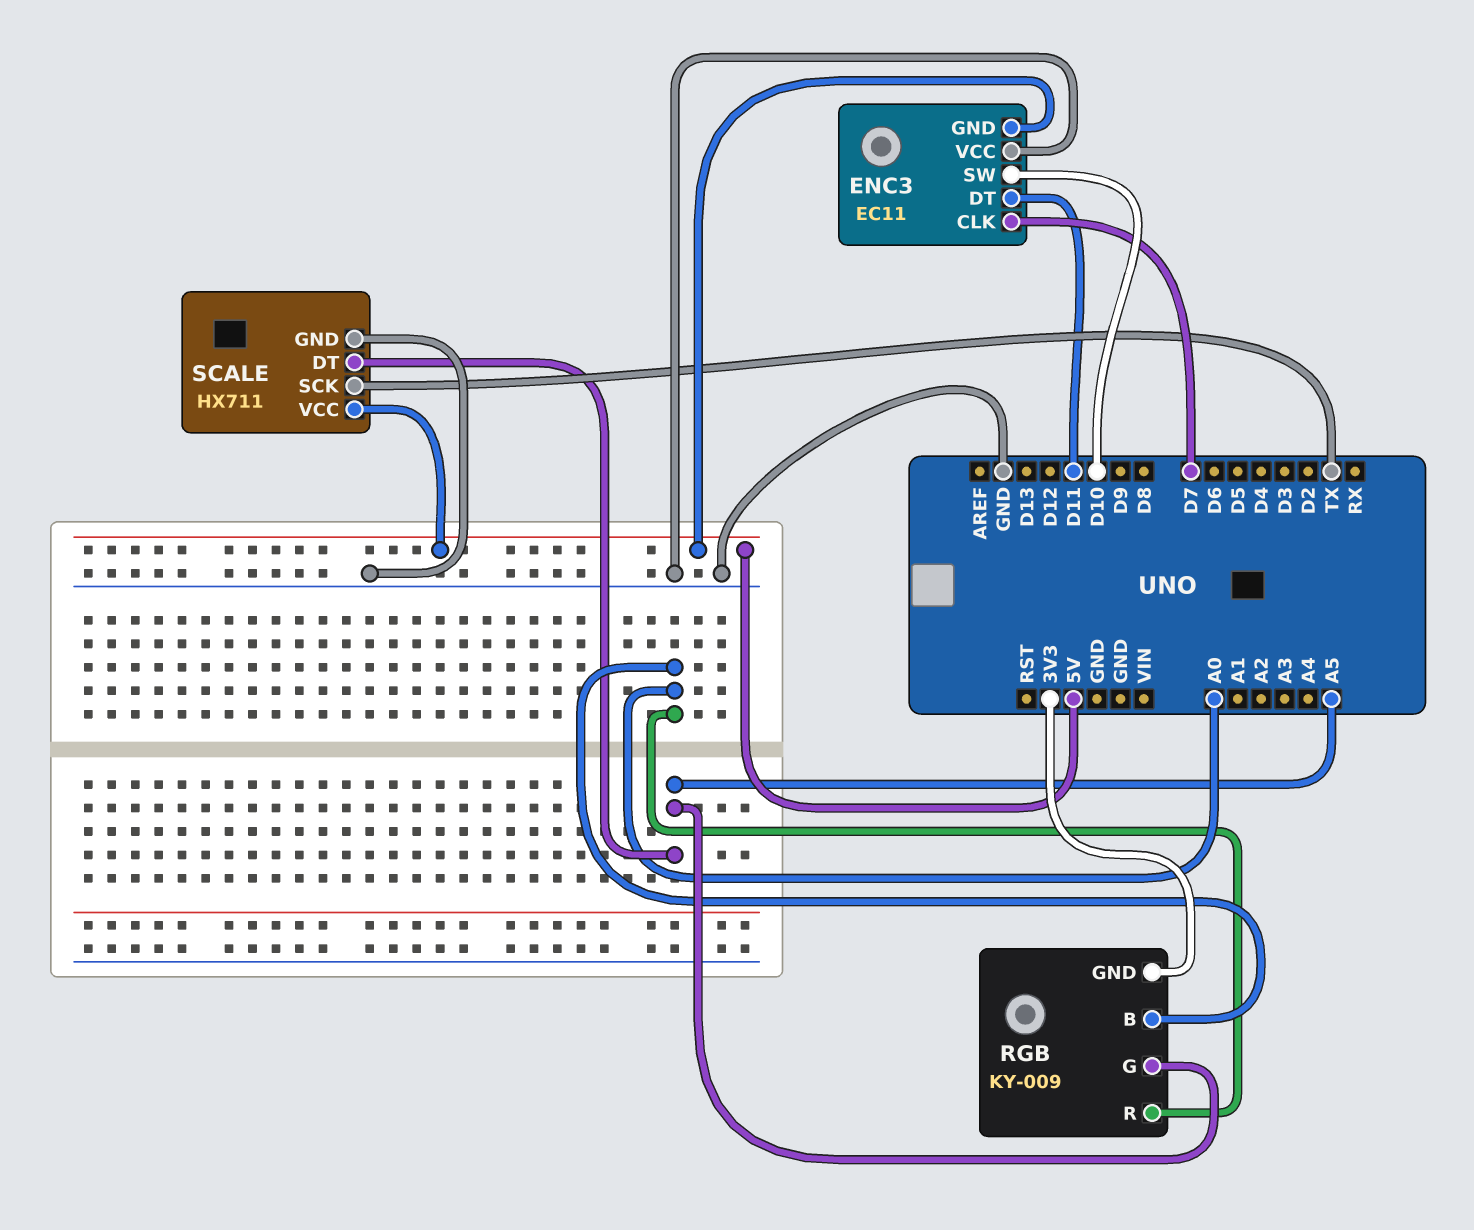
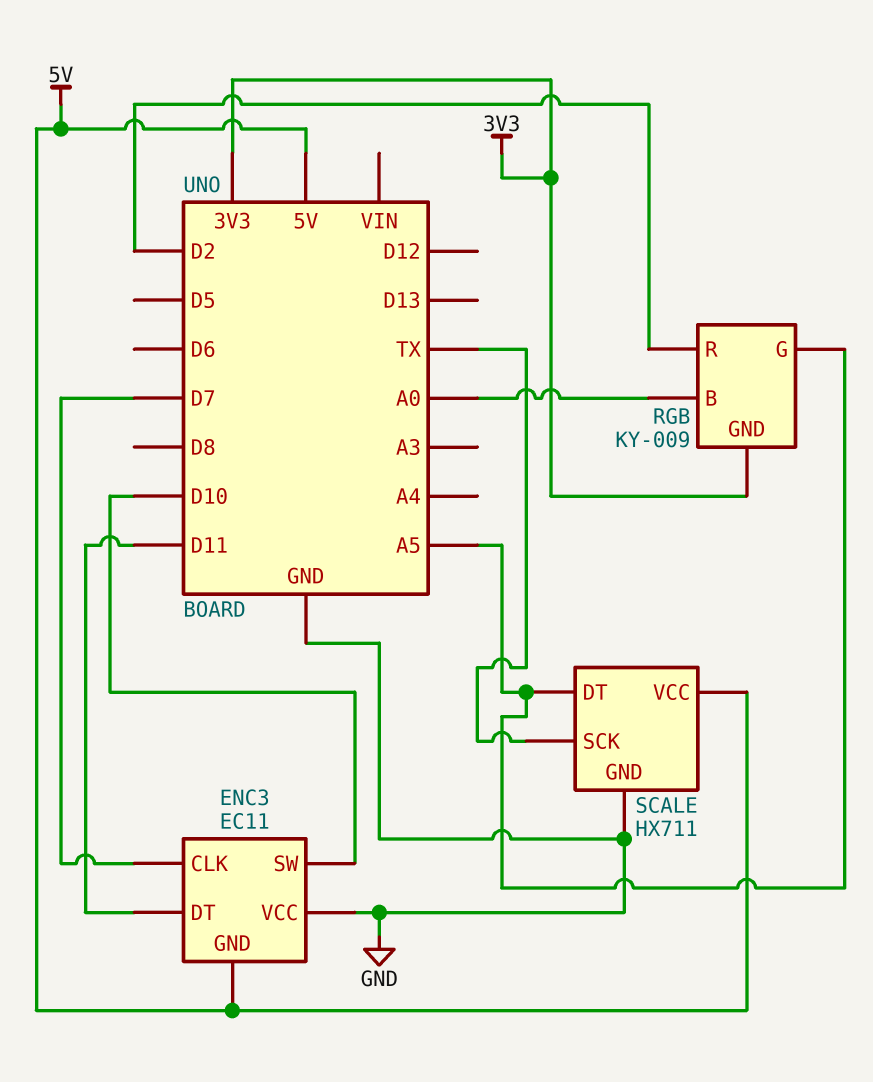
RGB pin R: A0 -> D2

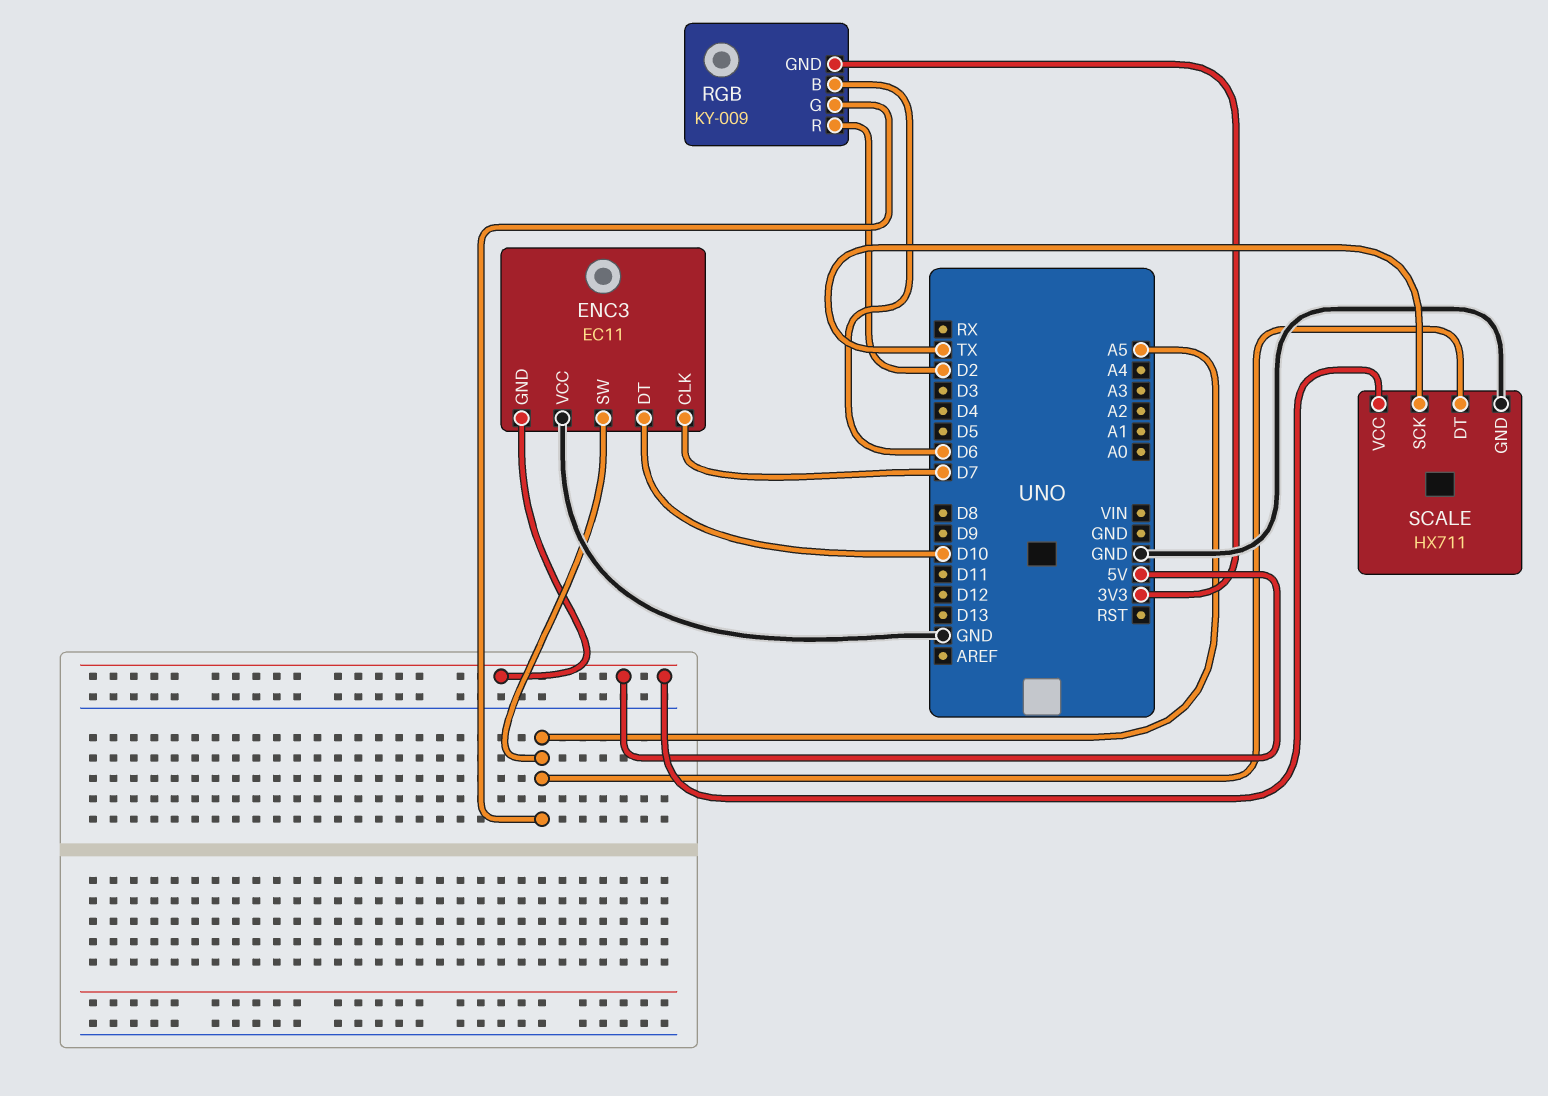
ENC3 pin DT: D11 -> D10
ENC3 pin SW: D10 -> A5
RGB pin B: A0 -> D6

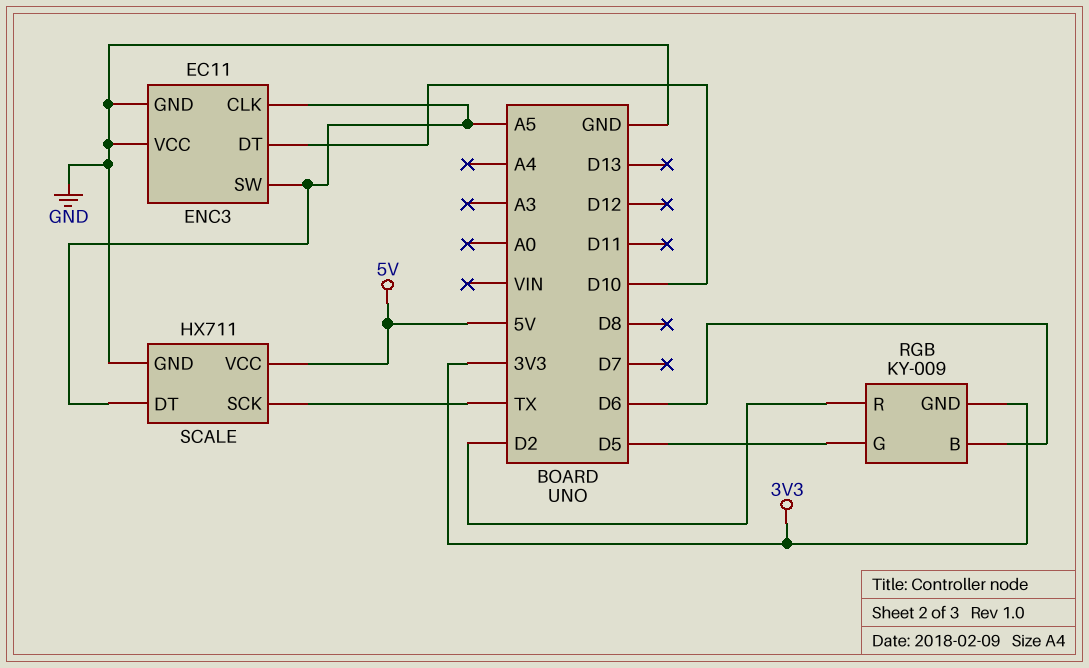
ENC3 pin CLK: D7 -> A5
ENC3 pin GND: 5V -> GND
RGB pin G: A5 -> D5

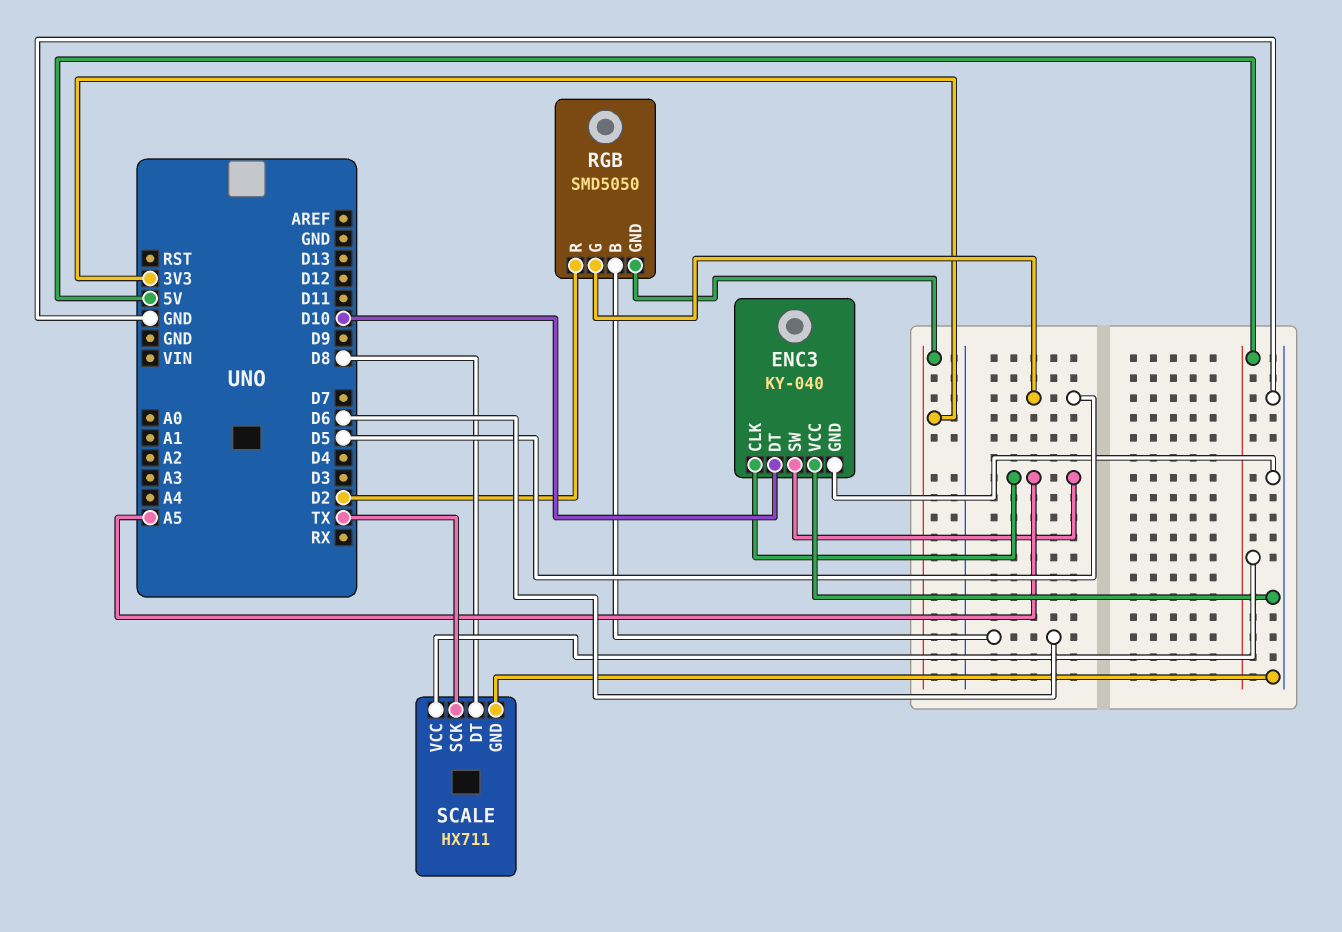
ENC3: EC11 -> KY-040
RGB: KY-009 -> SMD5050
SCALE pin DT: A5 -> D8

